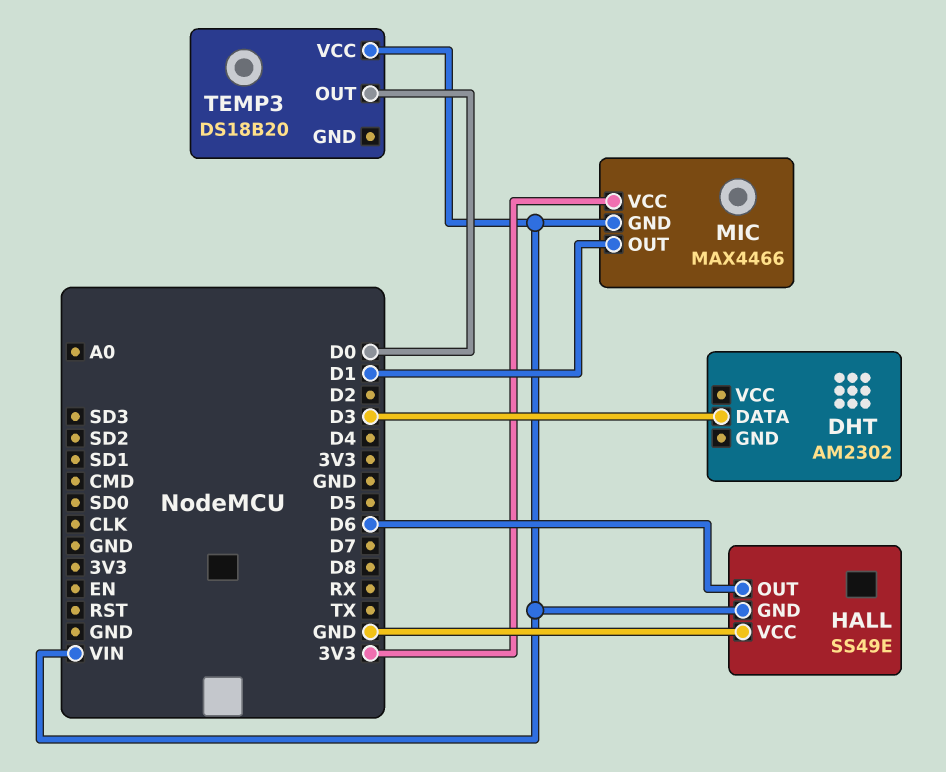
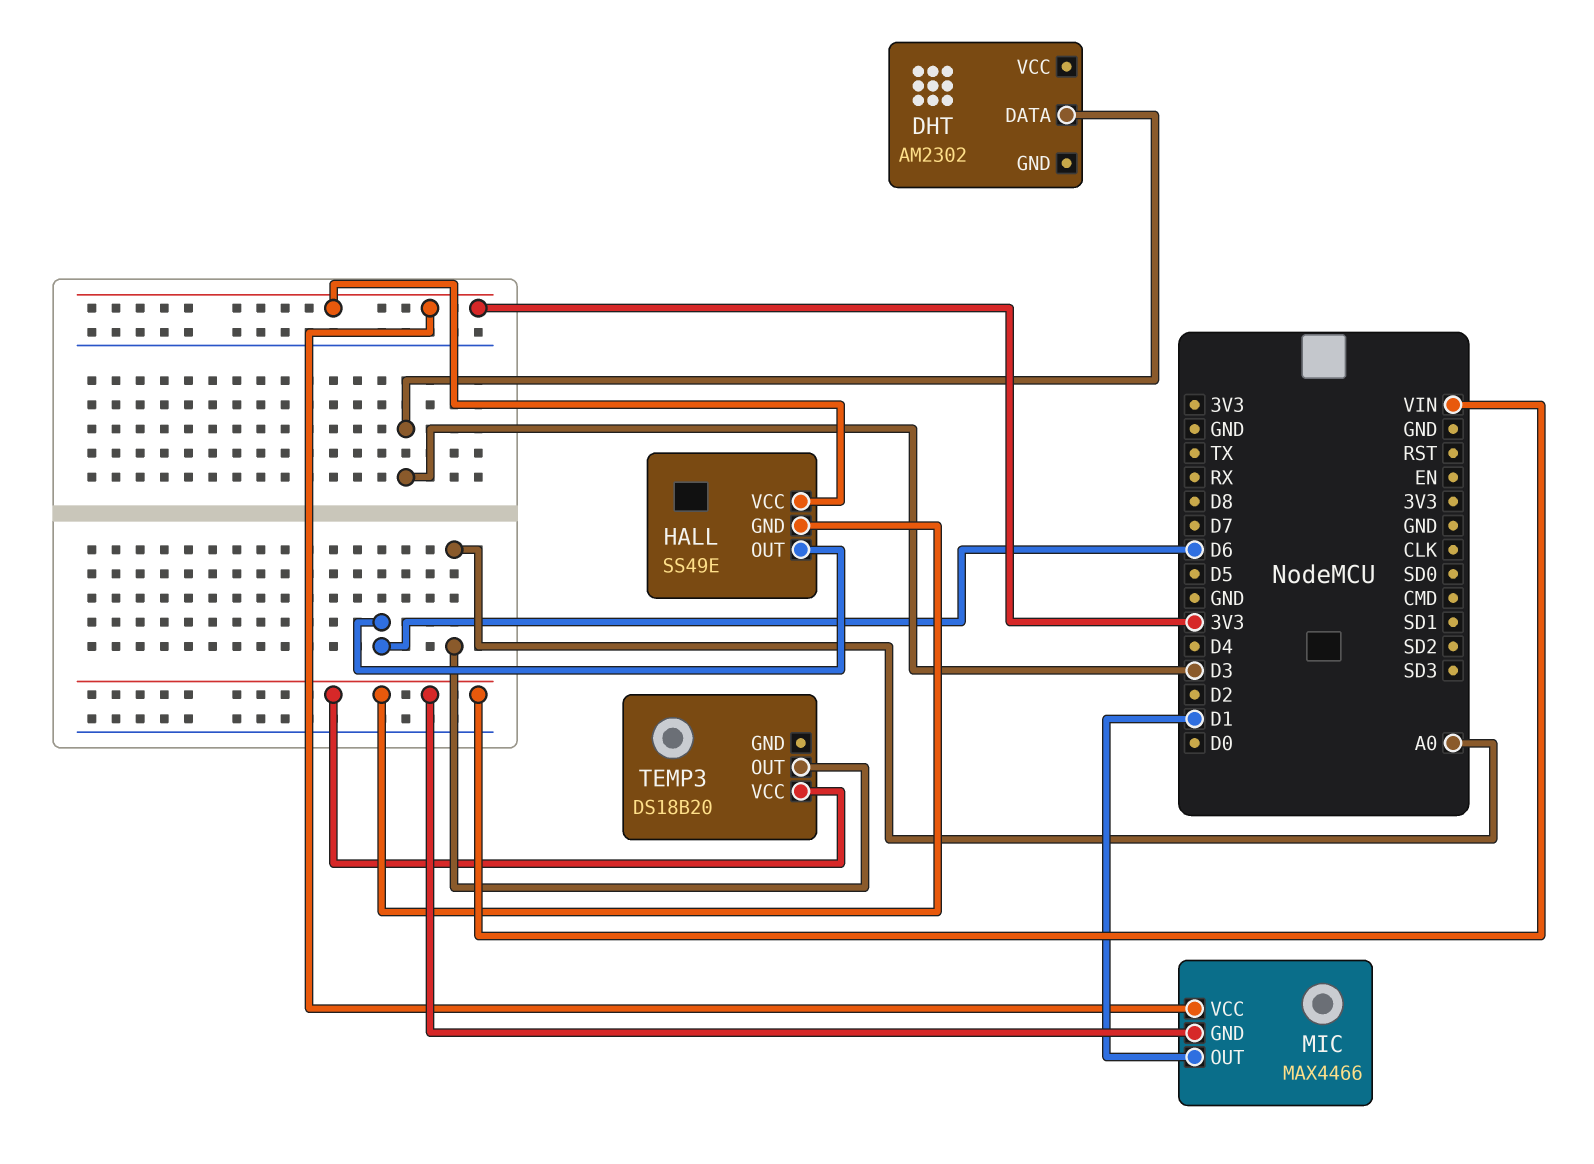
HALL pin VCC: GND -> 3V3
TEMP3 pin OUT: D0 -> A0

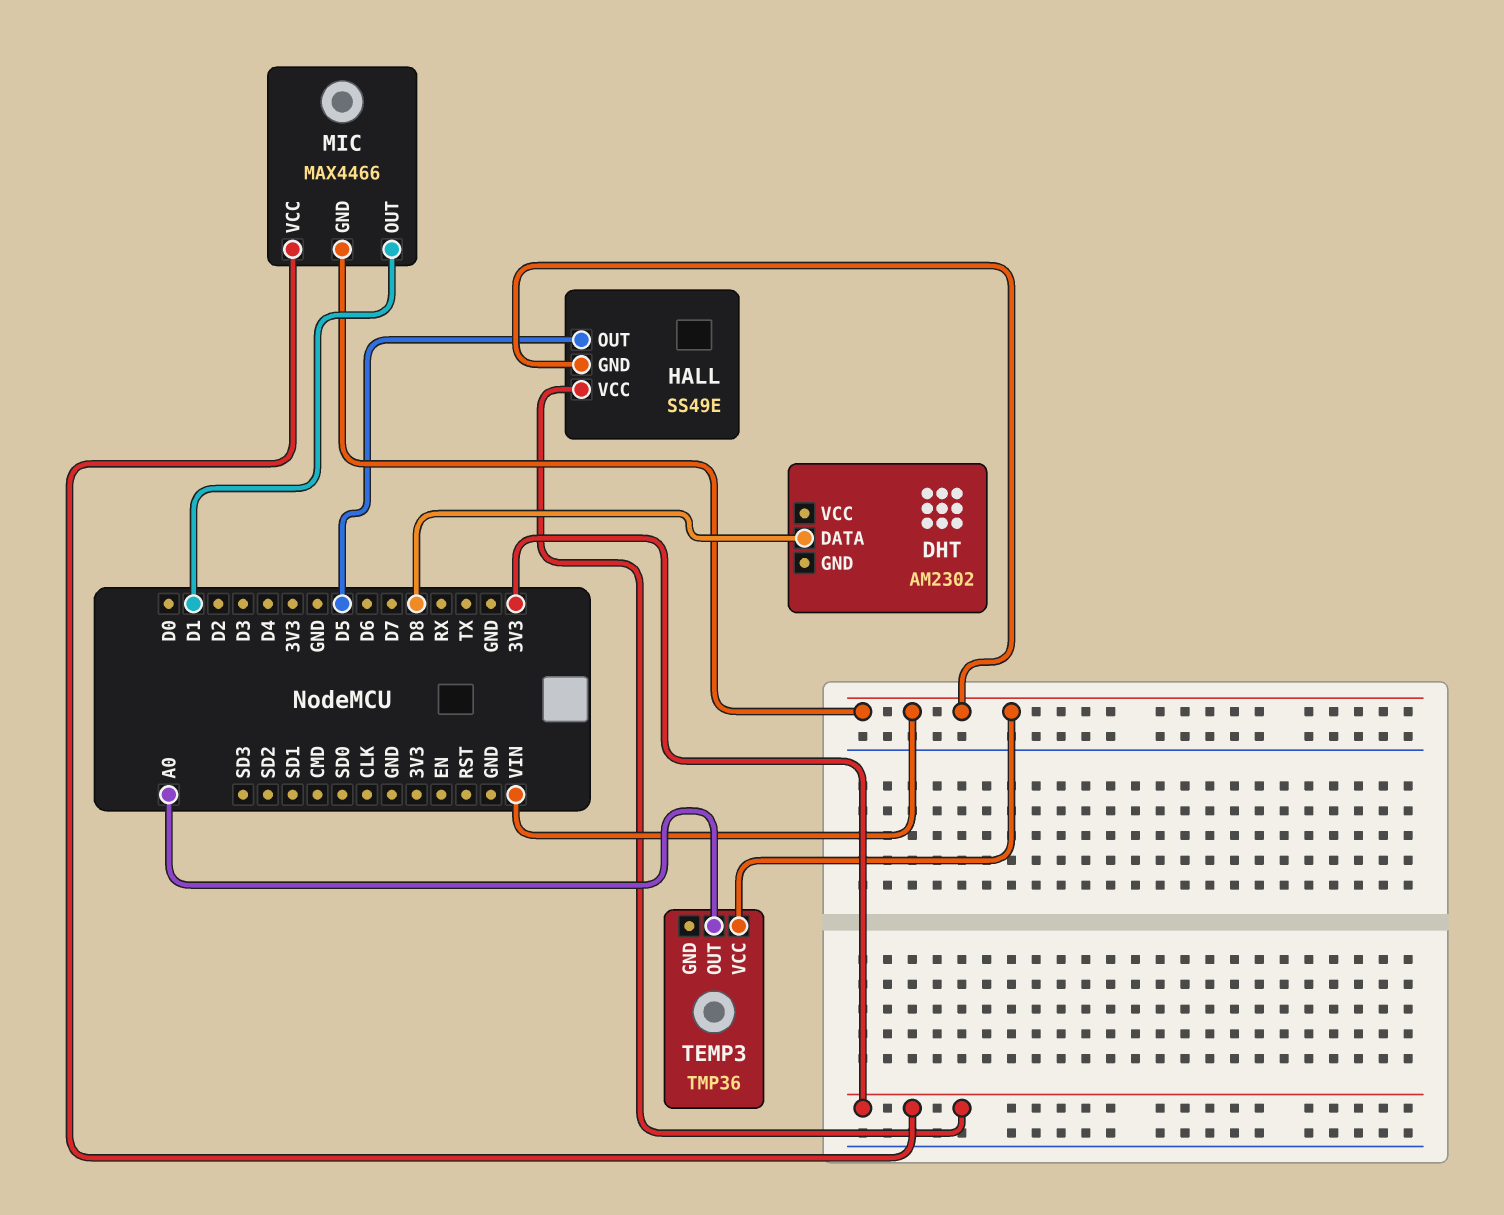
DHT pin DATA: D3 -> D8
HALL pin OUT: D6 -> D5
TEMP3: DS18B20 -> TMP36

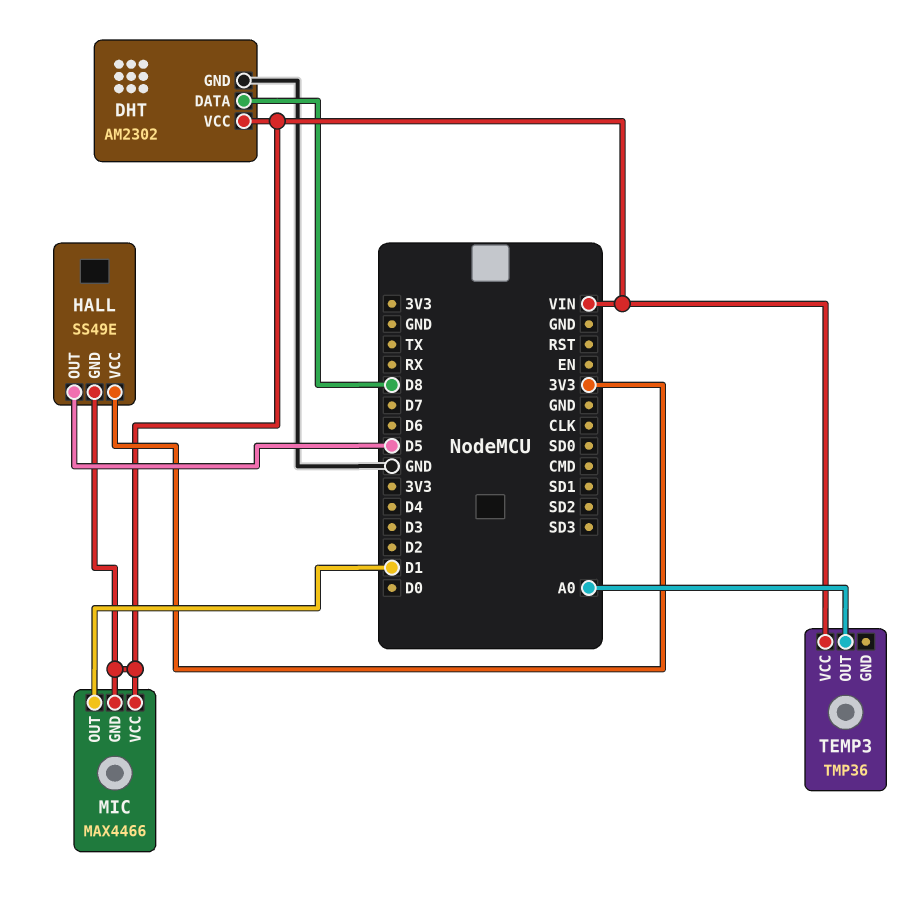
DHT pin GND: none -> GND
DHT pin VCC: none -> VIN
MIC pin VCC: 3V3 -> VIN

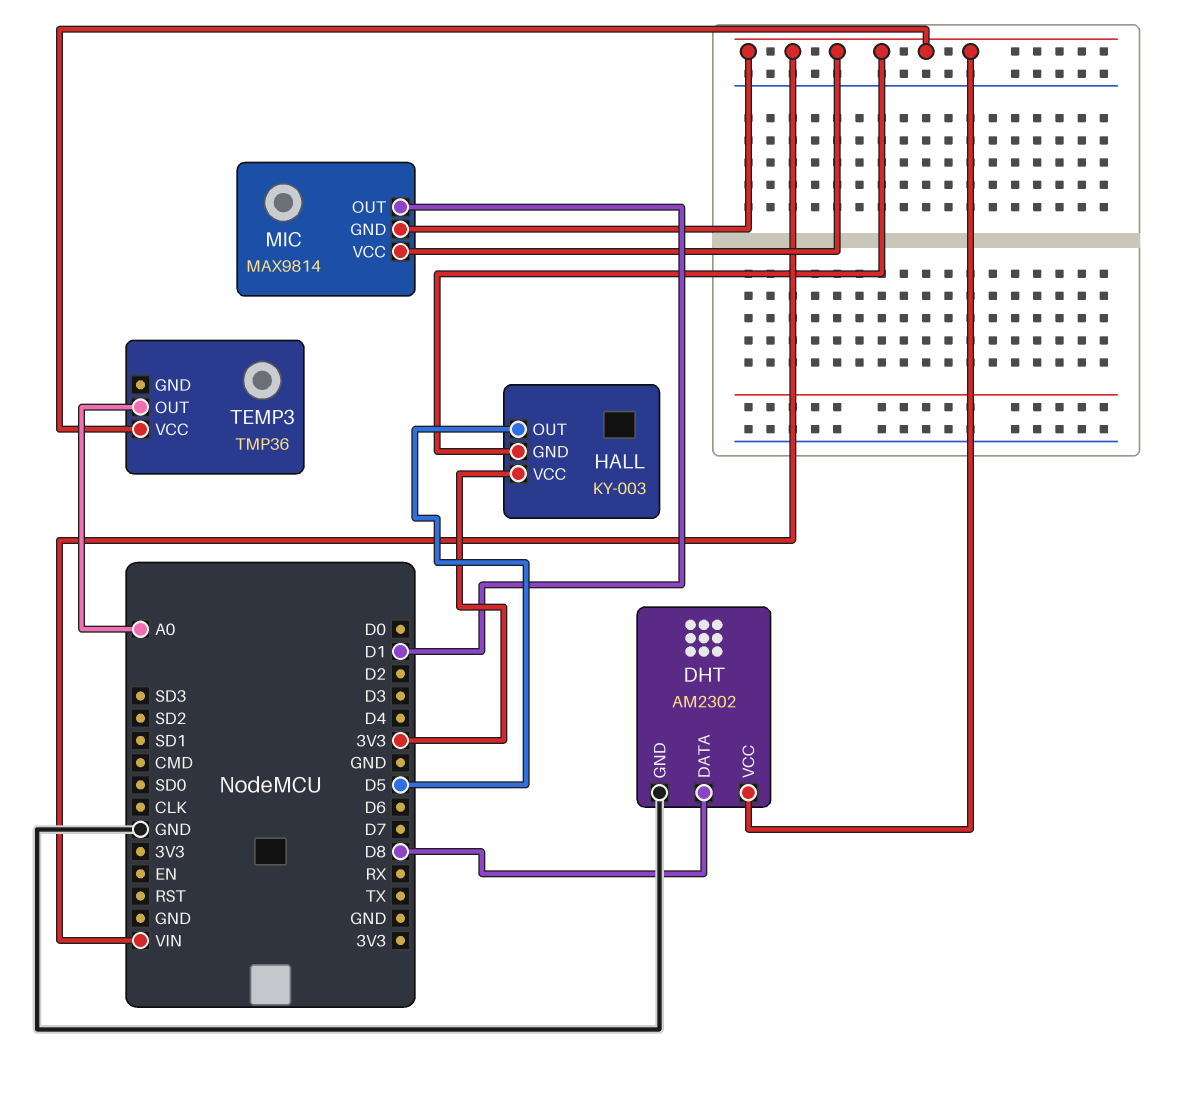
HALL: SS49E -> KY-003
MIC: MAX4466 -> MAX9814

